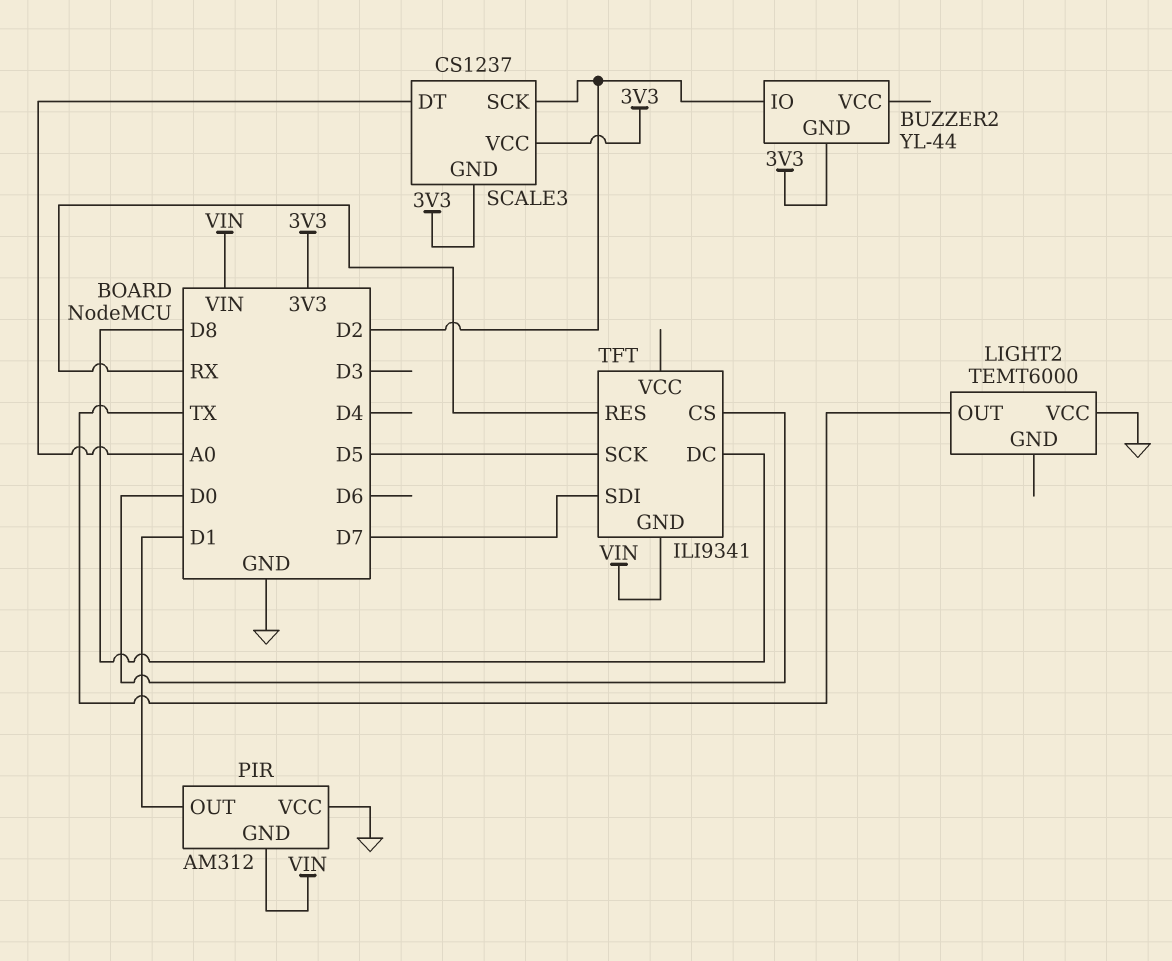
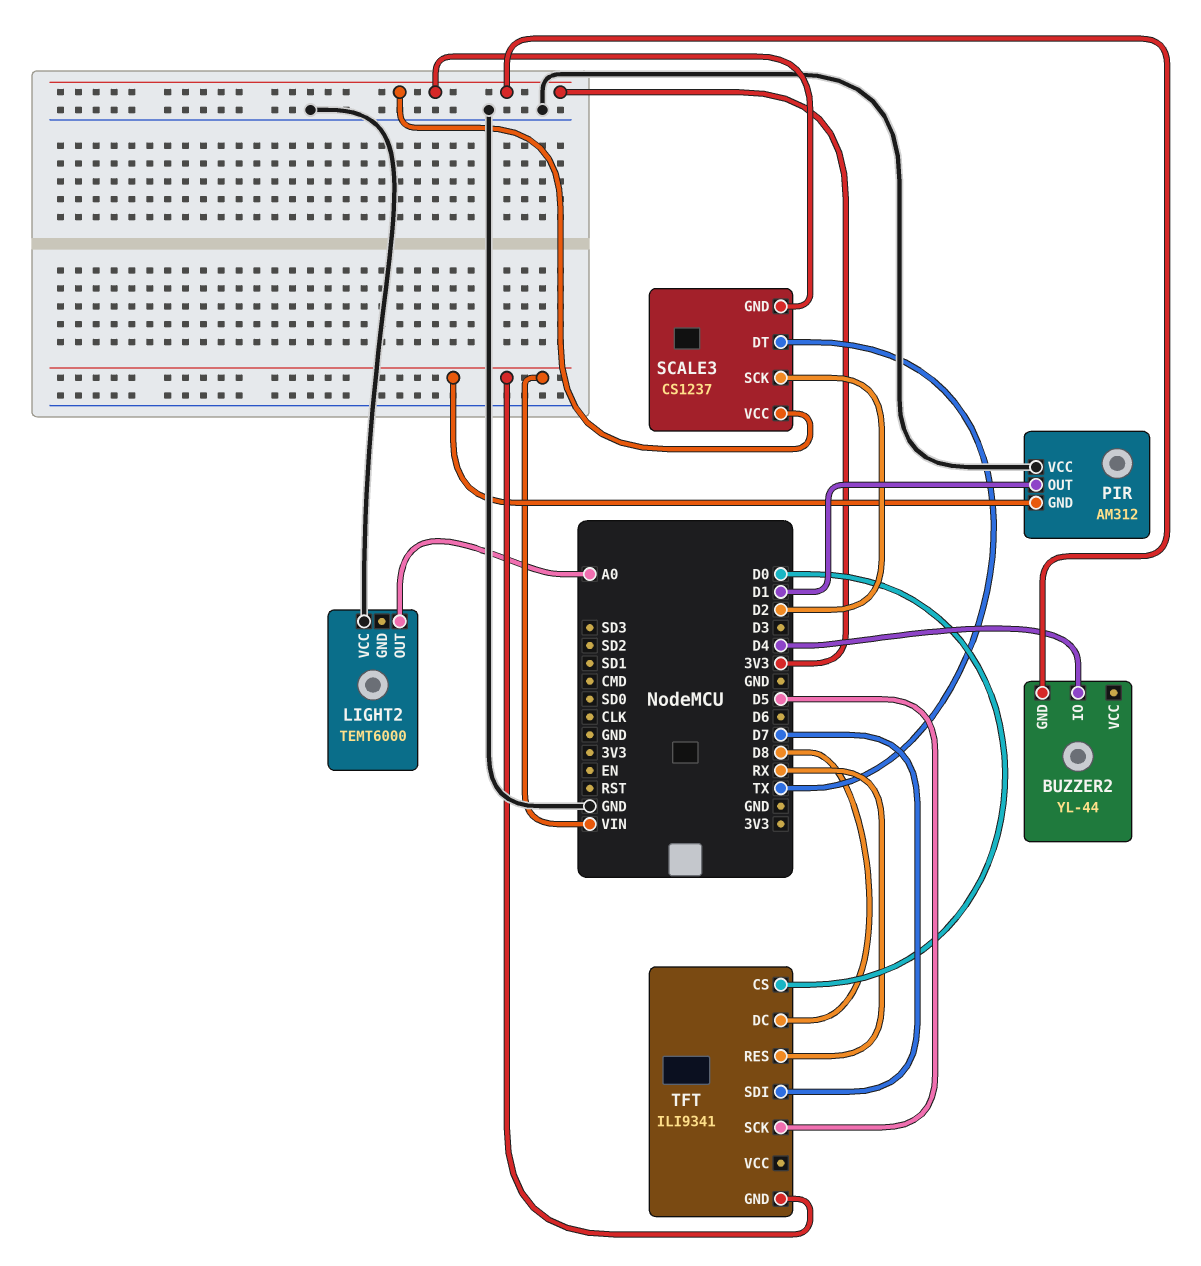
BUZZER2 pin IO: D2 -> D4
LIGHT2 pin OUT: TX -> A0
SCALE3 pin DT: A0 -> TX

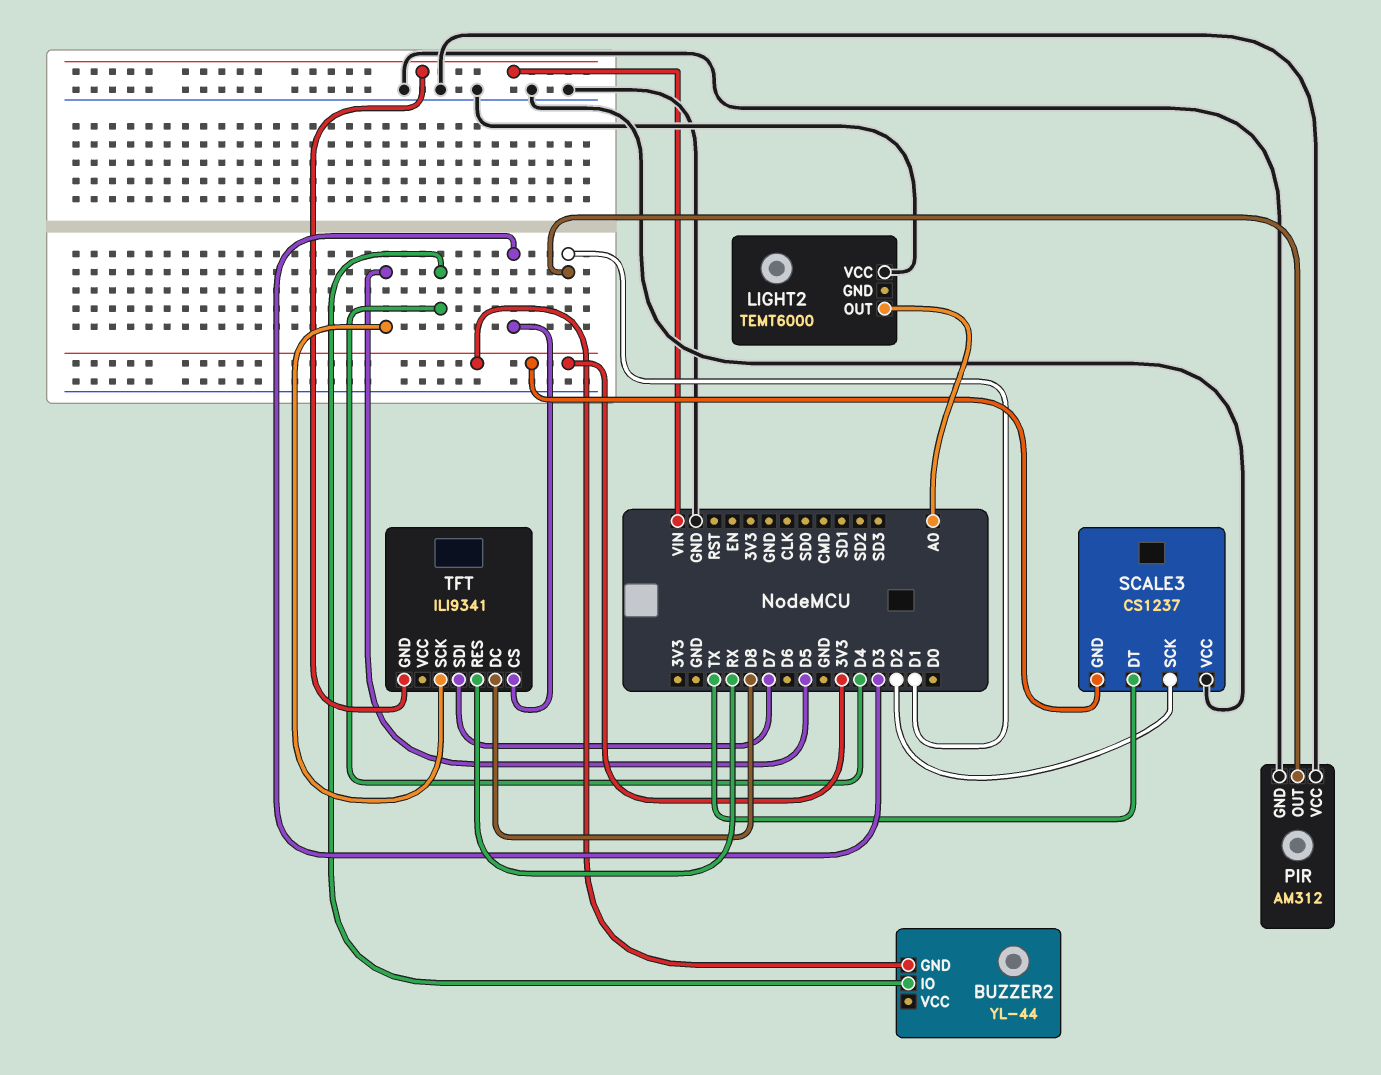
PIR pin GND: VIN -> GND
SCALE3 pin VCC: 3V3 -> GND
TFT pin CS: D0 -> D3

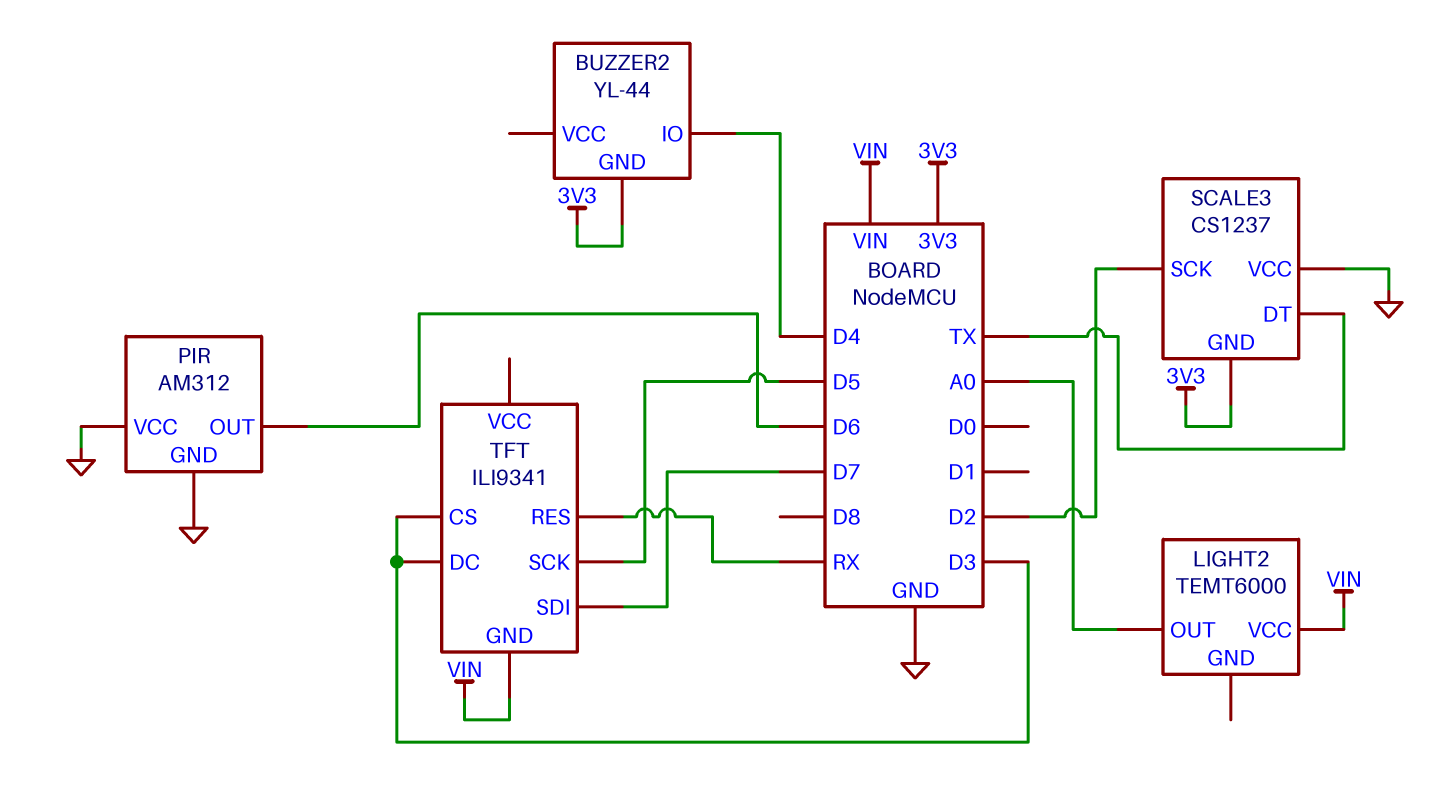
LIGHT2 pin VCC: GND -> VIN
PIR pin OUT: D1 -> D6
TFT pin DC: D8 -> D3

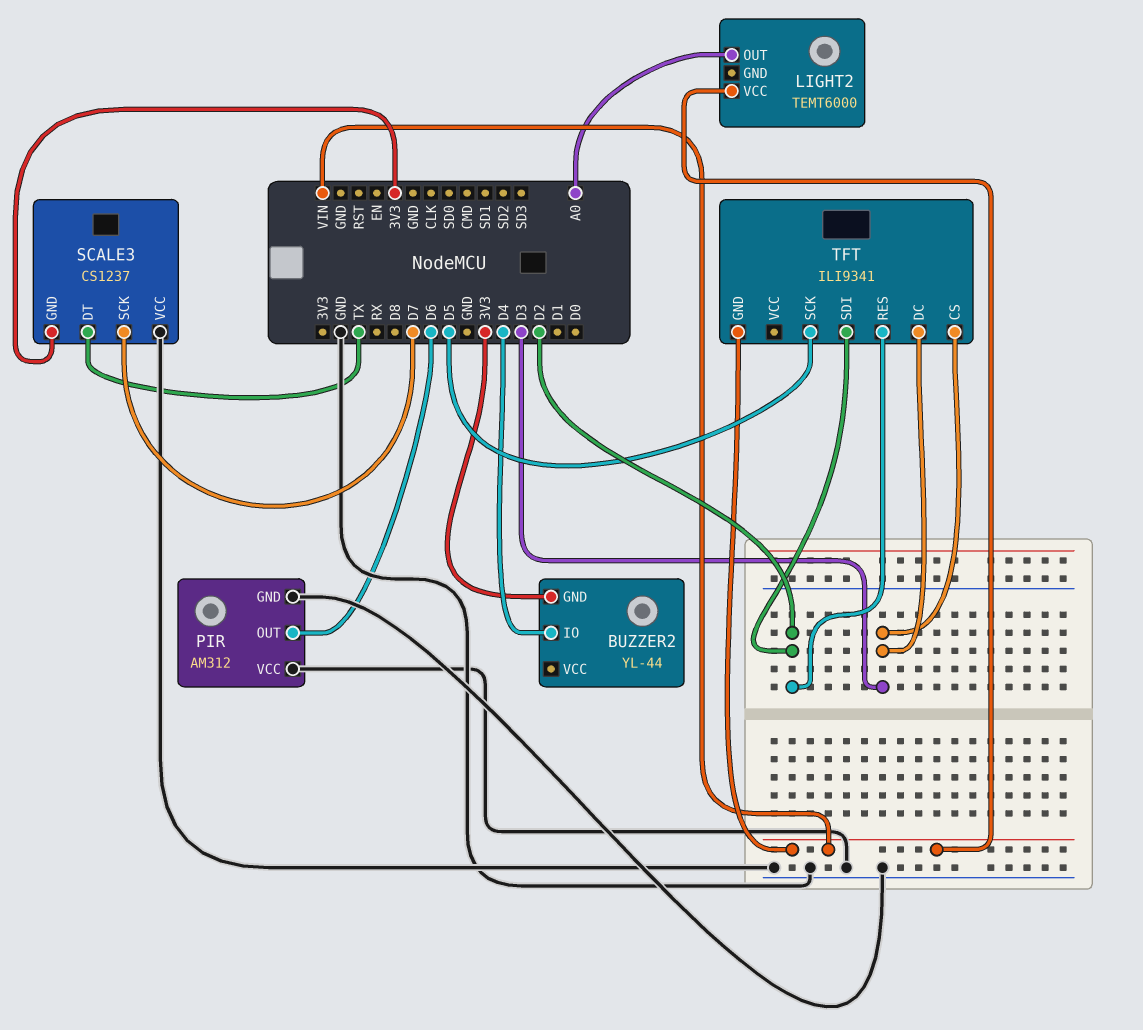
SCALE3 pin SCK: D2 -> D7
TFT pin RES: RX -> D2
TFT pin SDI: D7 -> D2

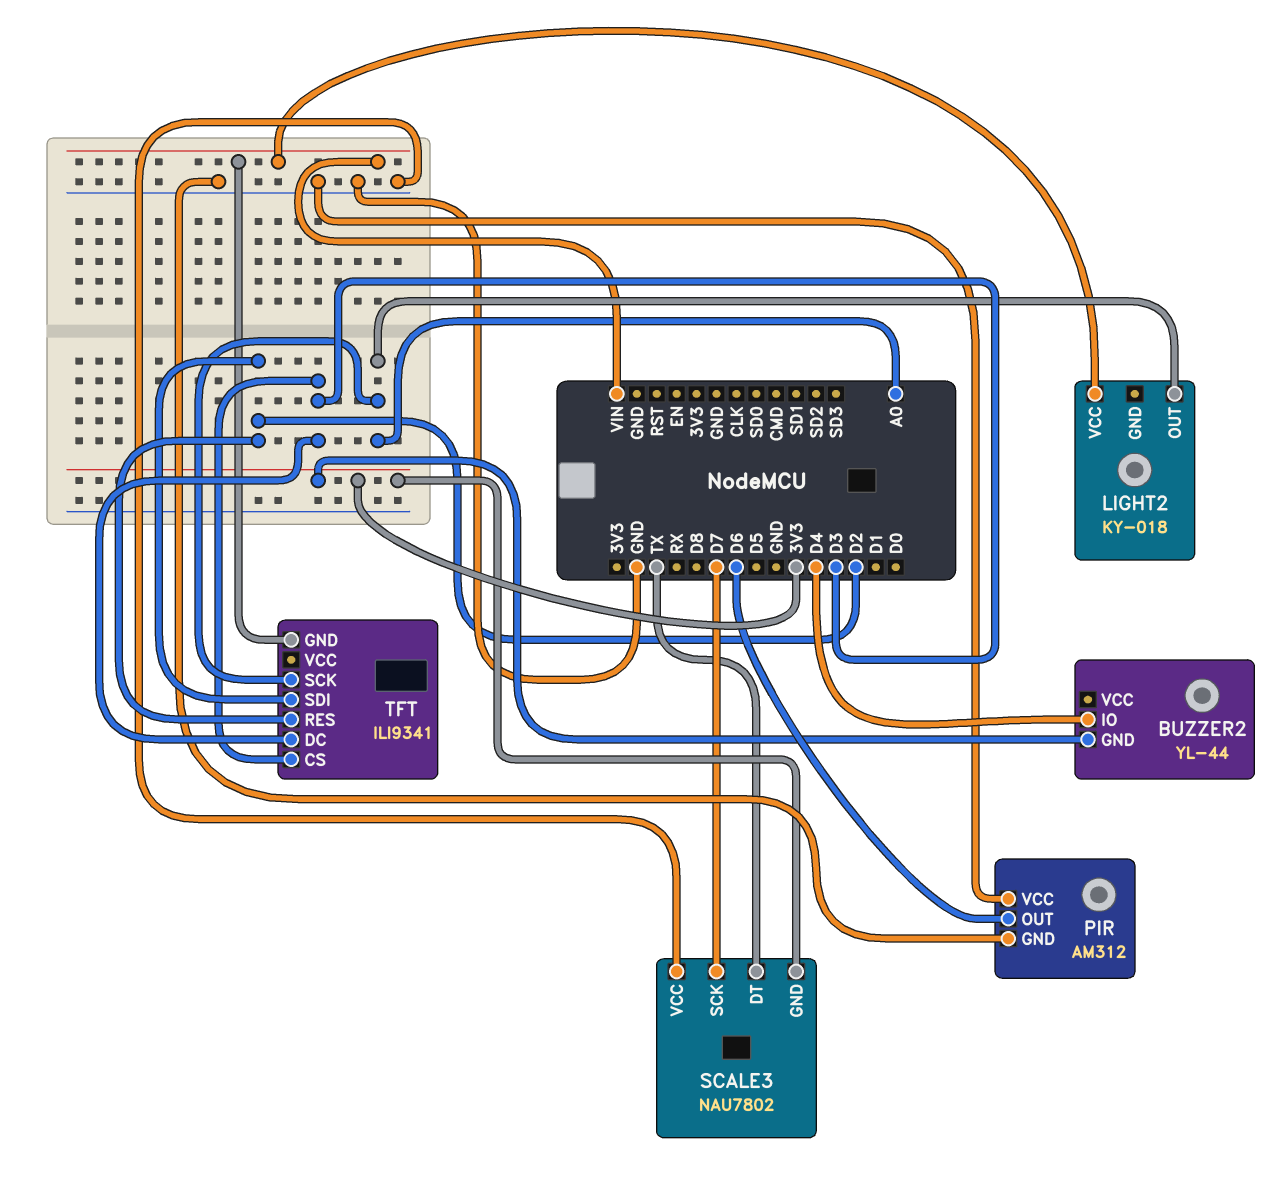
LIGHT2: TEMT6000 -> KY-018
SCALE3: CS1237 -> NAU7802
TFT pin SCK: D5 -> A0

